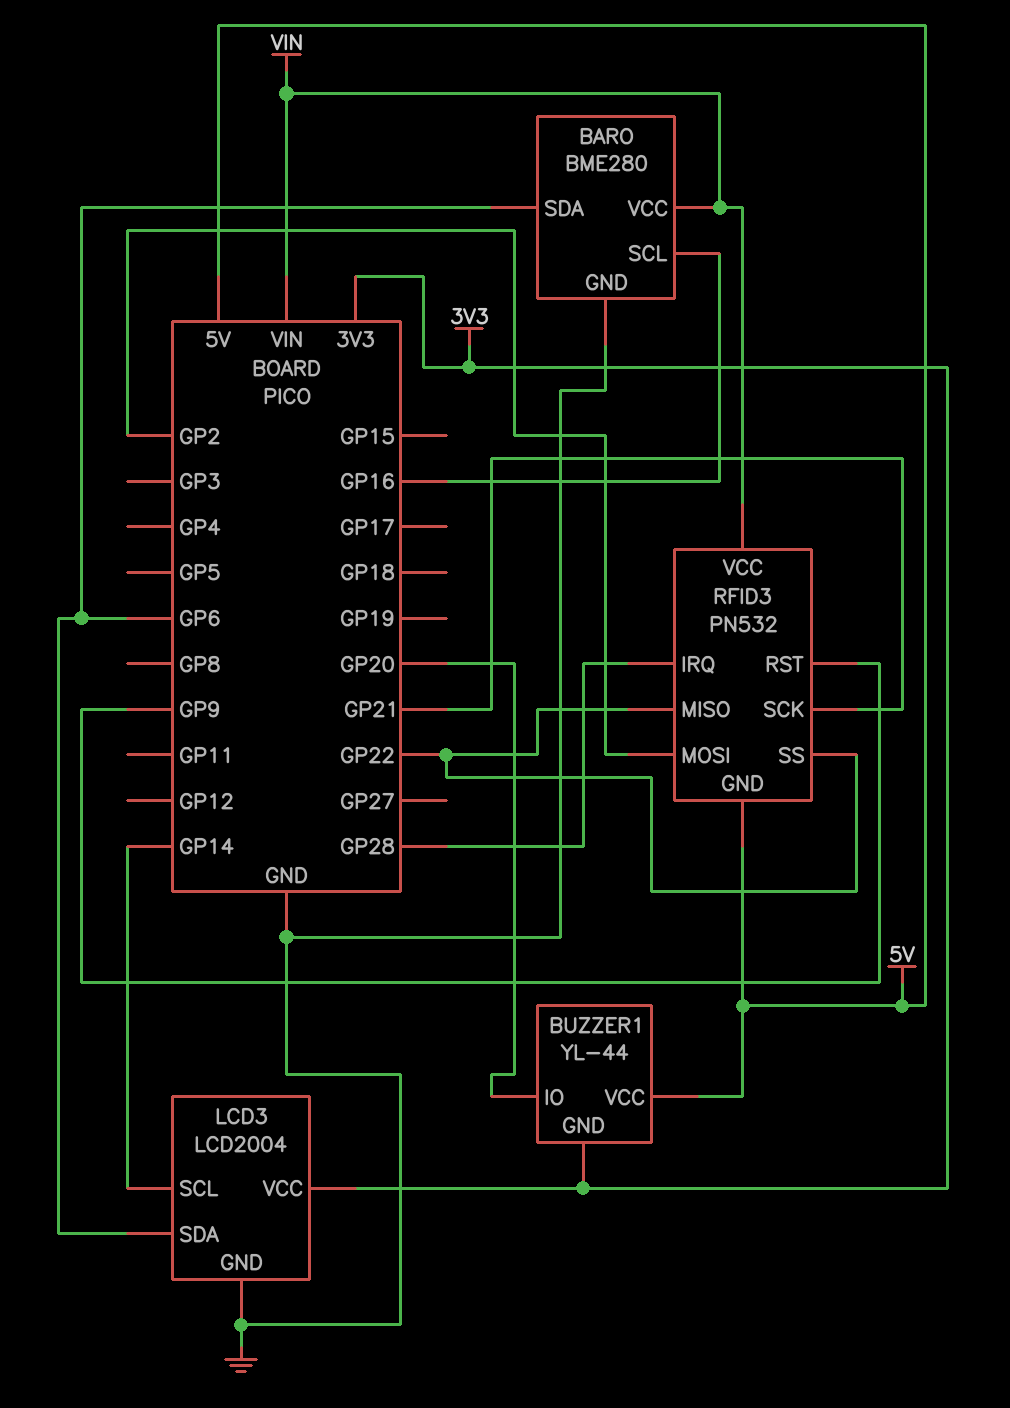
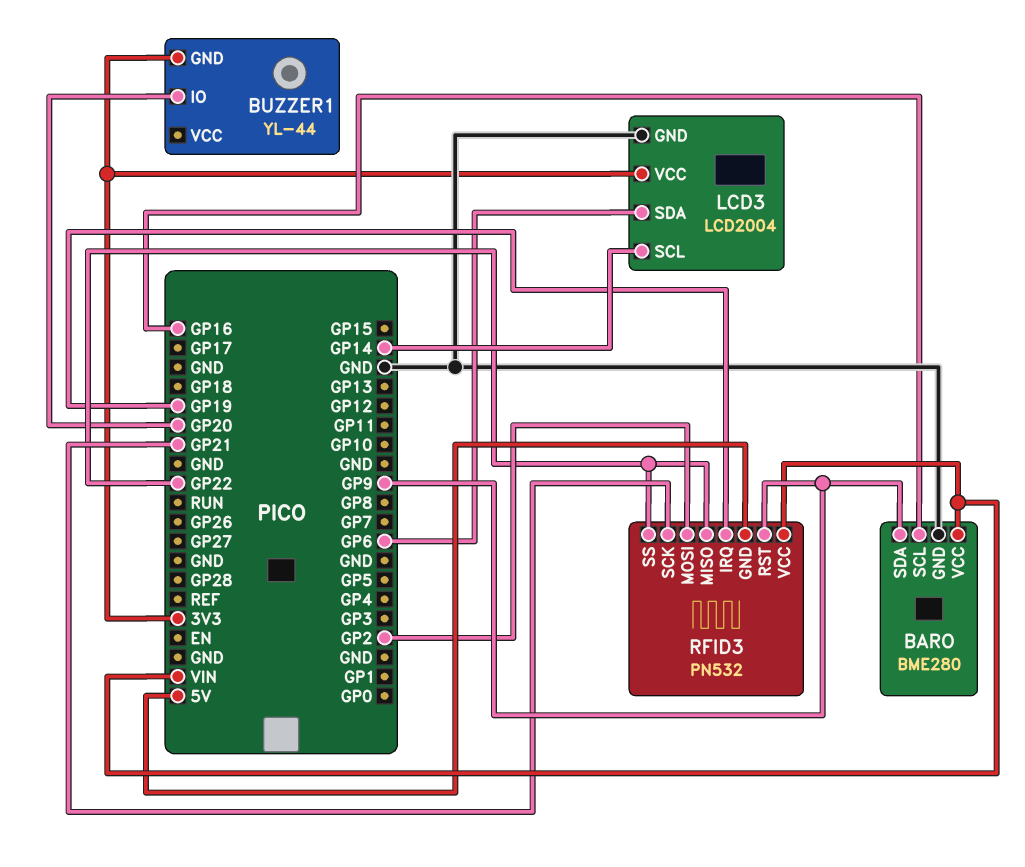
BARO pin SDA: GP6 -> GP9
BUZZER1 pin VCC: 5V -> none
RFID3 pin IRQ: GP28 -> GP19

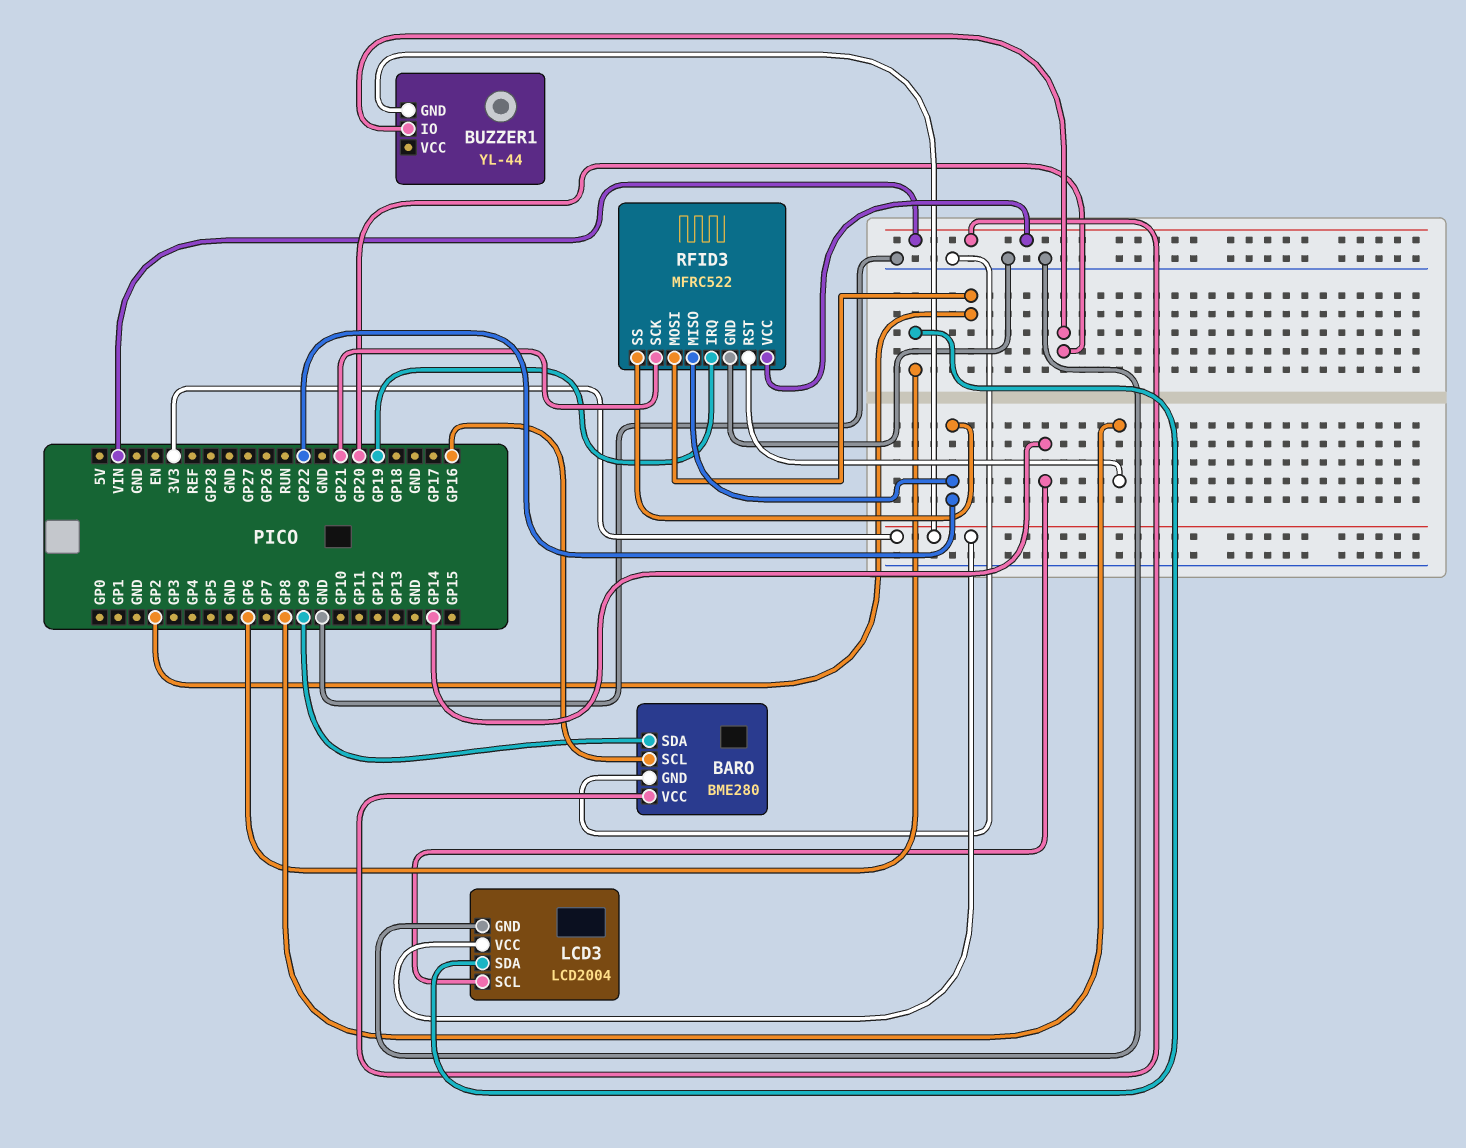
RFID3: PN532 -> MFRC522
RFID3 pin GND: 5V -> GND
RFID3 pin RST: GP9 -> GP8

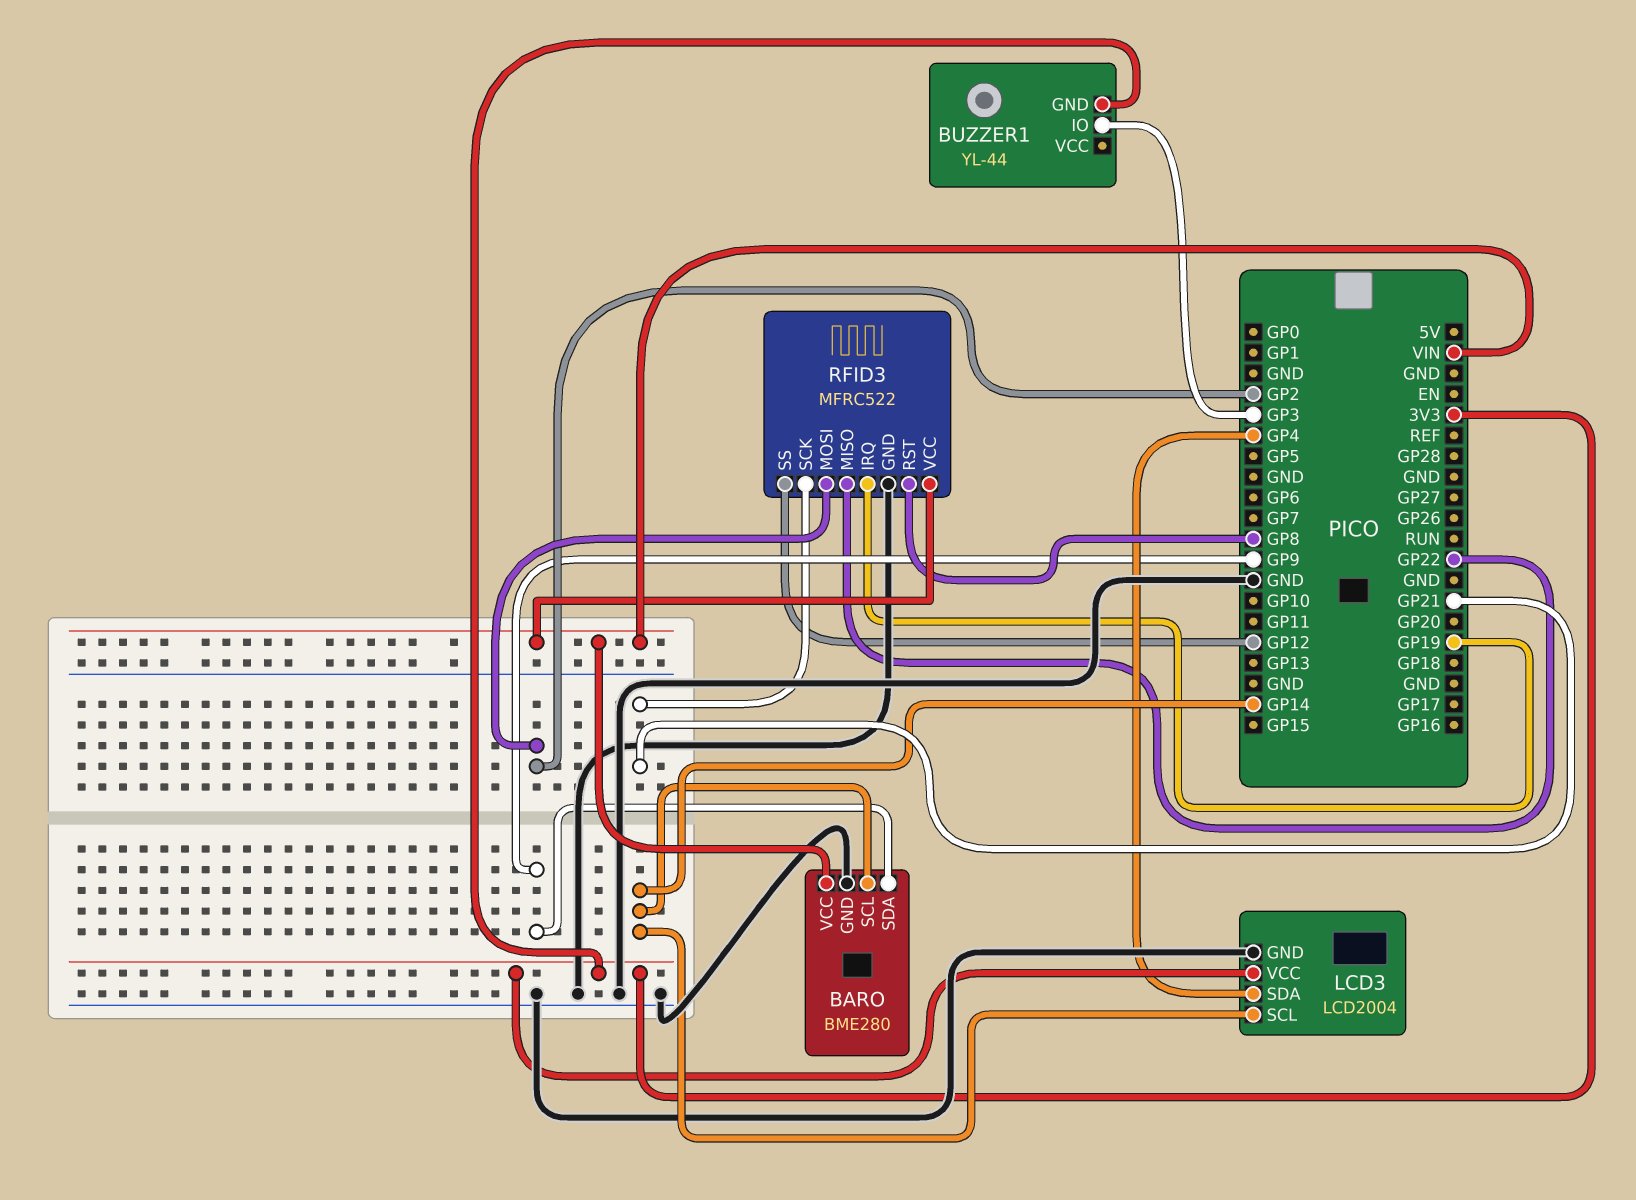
BARO pin SCL: GP16 -> GP14
BUZZER1 pin IO: GP20 -> GP3
LCD3 pin SDA: GP6 -> GP4
RFID3 pin SS: GP22 -> GP12

